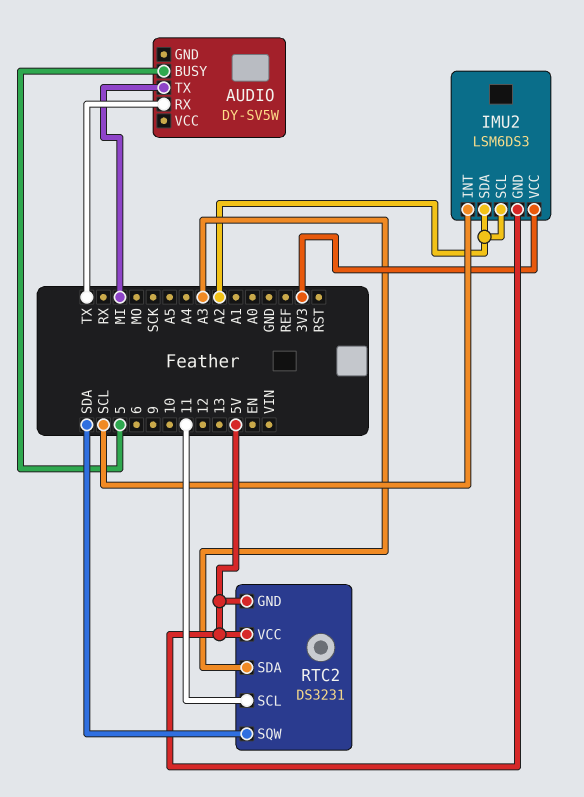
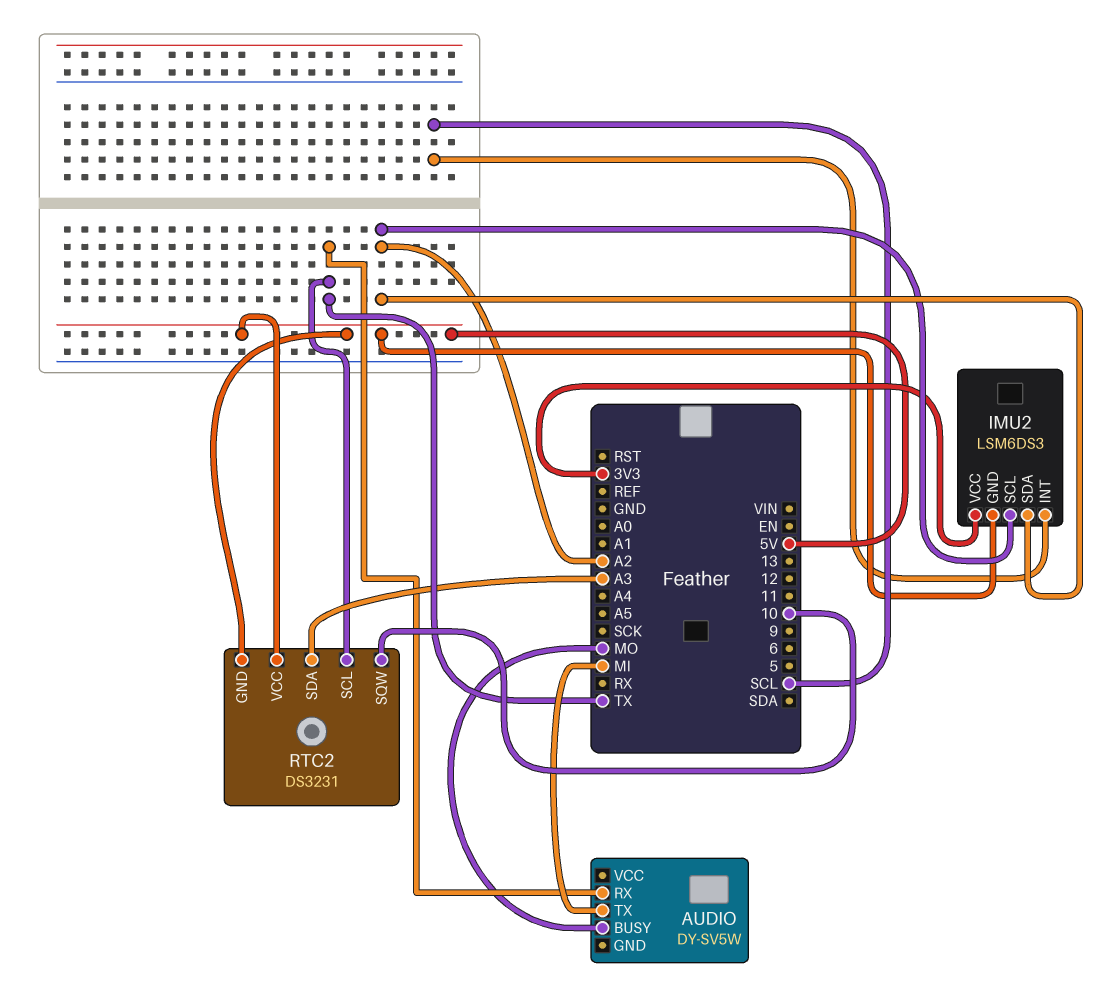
AUDIO pin BUSY: 5 -> MO
RTC2 pin SCL: 11 -> TX
RTC2 pin SQW: SDA -> 10

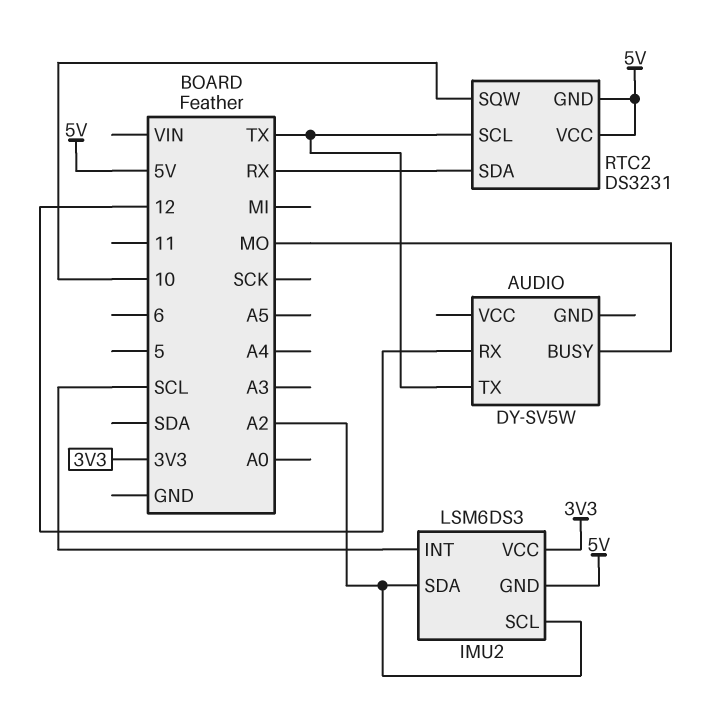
AUDIO pin RX: TX -> 12
AUDIO pin TX: MI -> TX
RTC2 pin SDA: A3 -> RX

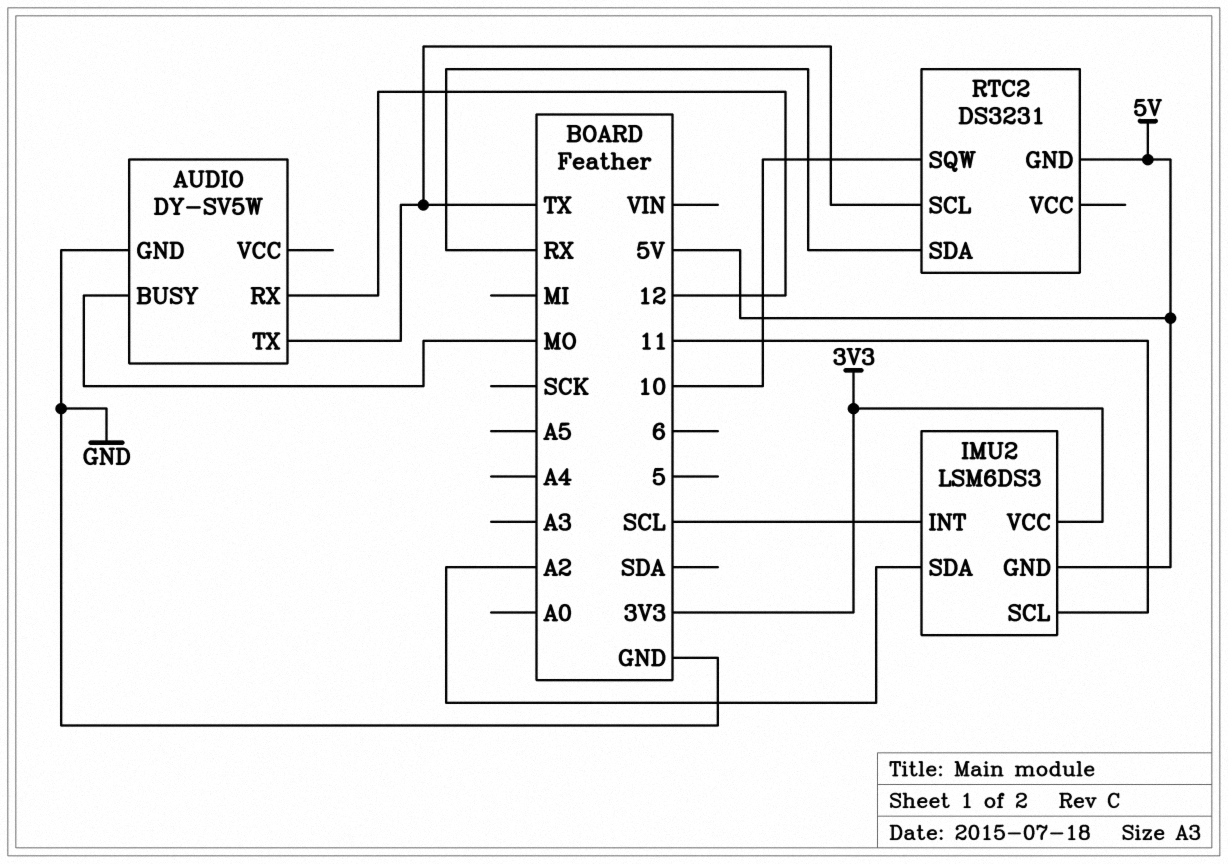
AUDIO pin GND: none -> GND
IMU2 pin SCL: A2 -> 11
RTC2 pin VCC: 5V -> none

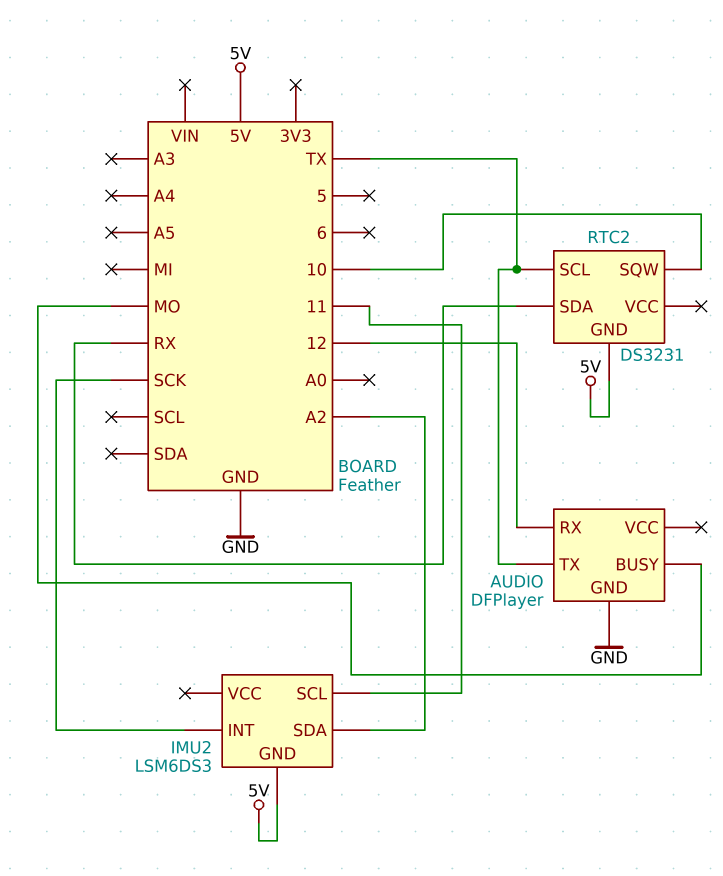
AUDIO: DY-SV5W -> DFPlayer
IMU2 pin INT: SCL -> SCK
IMU2 pin VCC: 3V3 -> none

